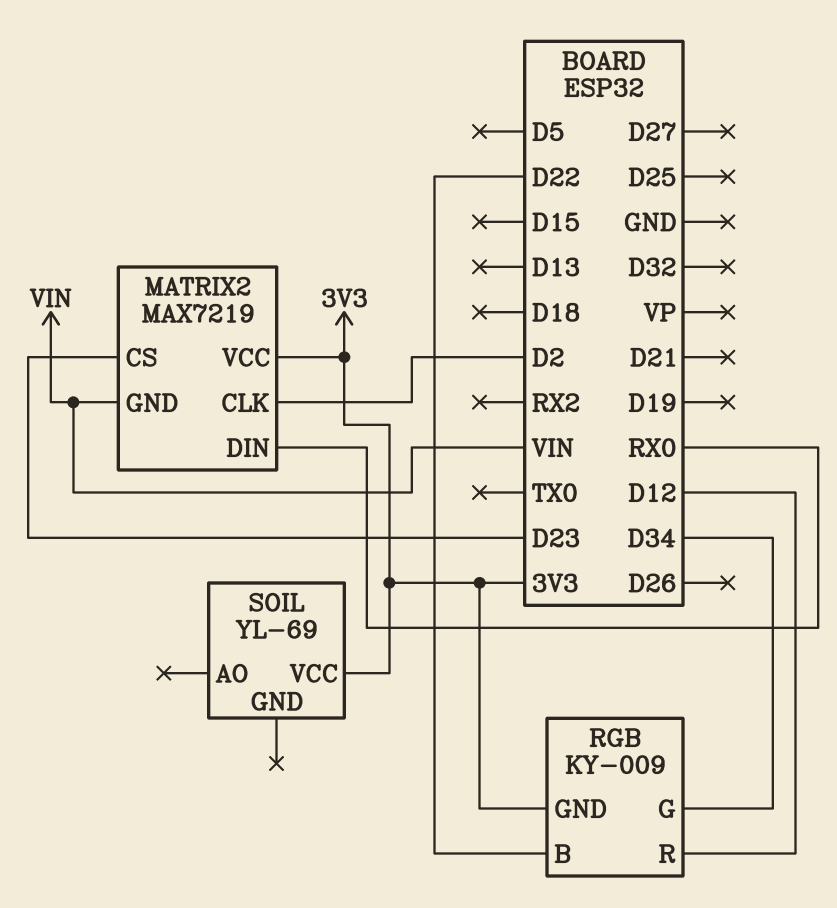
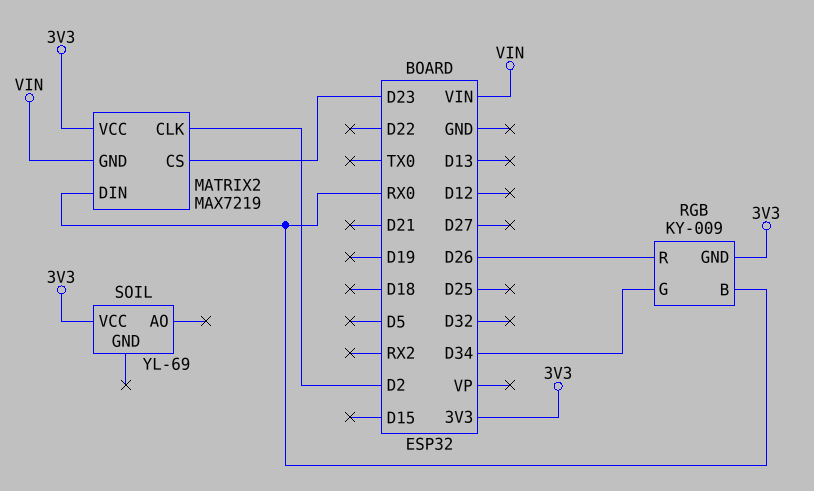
RGB pin B: D22 -> RX0
RGB pin R: D12 -> D26

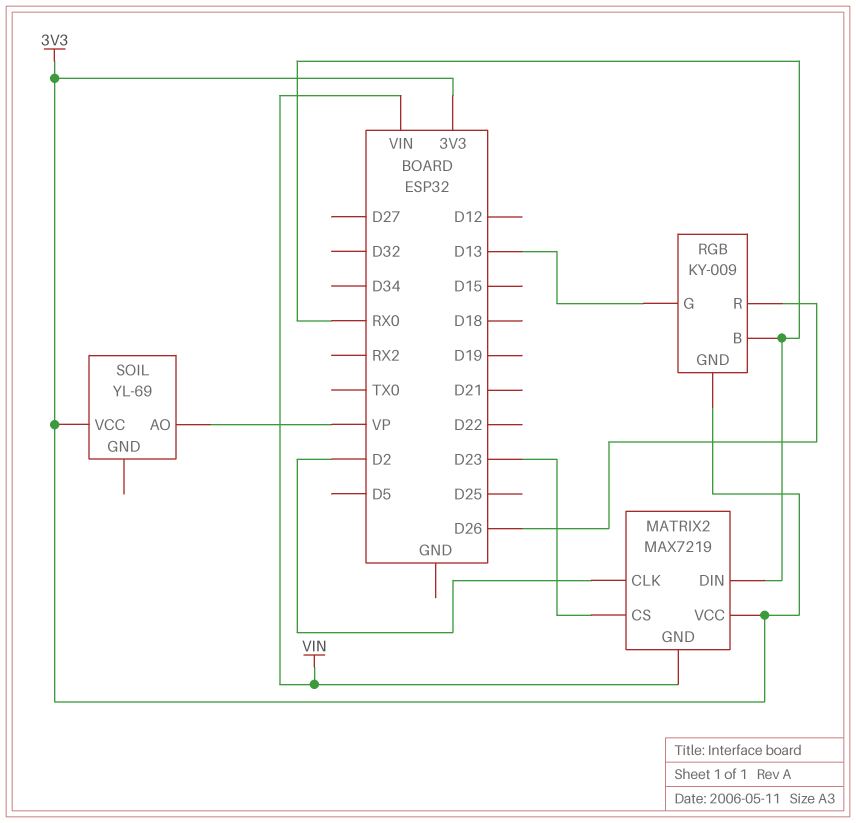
RGB pin G: D34 -> D13
SOIL pin AO: none -> VP

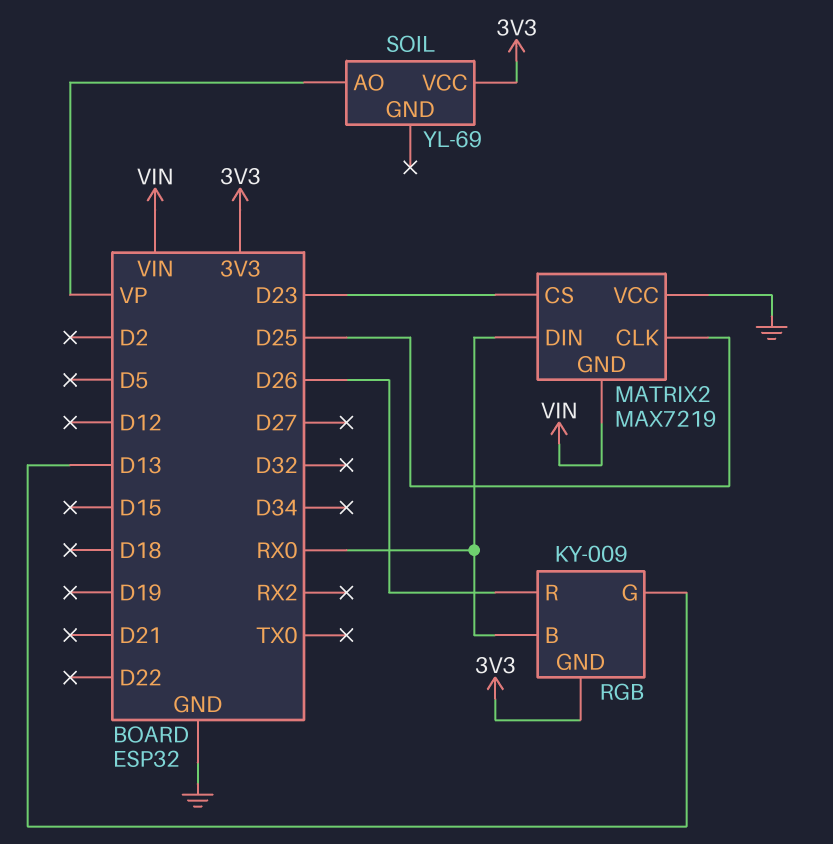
MATRIX2 pin CLK: D2 -> D25
MATRIX2 pin VCC: 3V3 -> GND

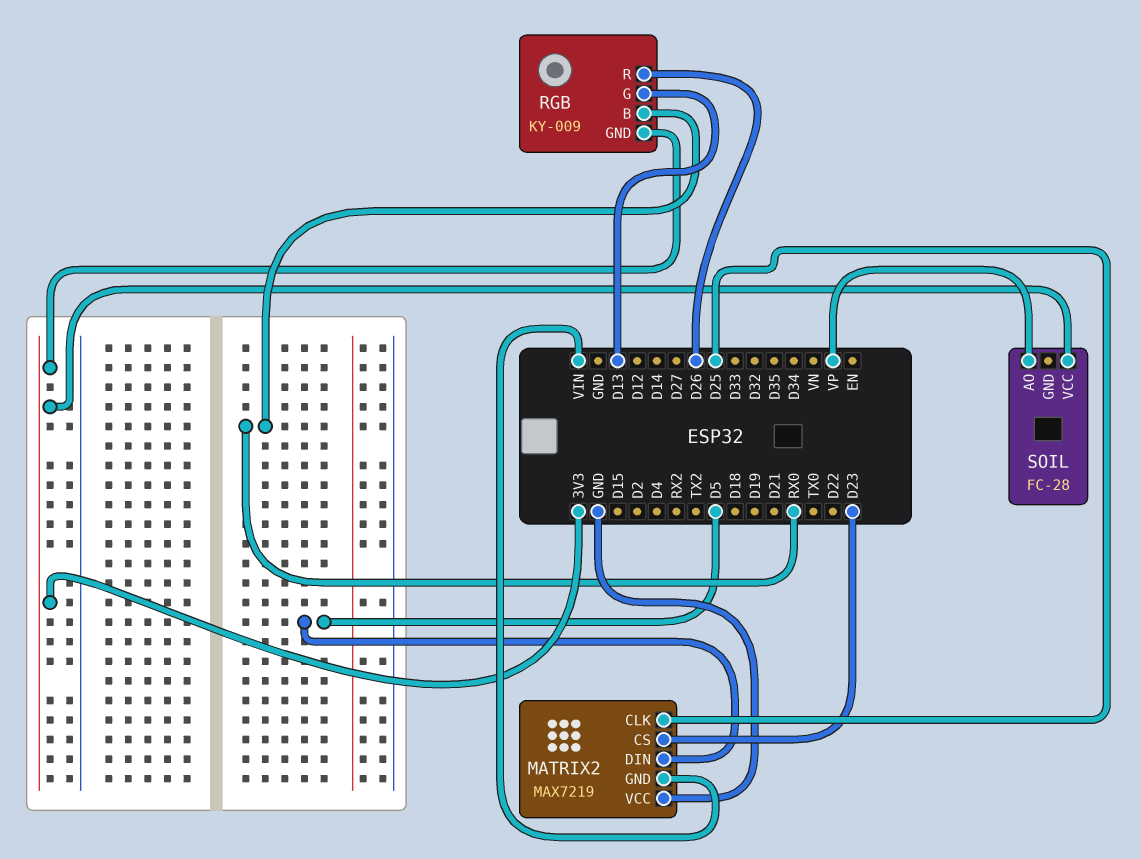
MATRIX2 pin DIN: RX0 -> D5
SOIL: YL-69 -> FC-28

